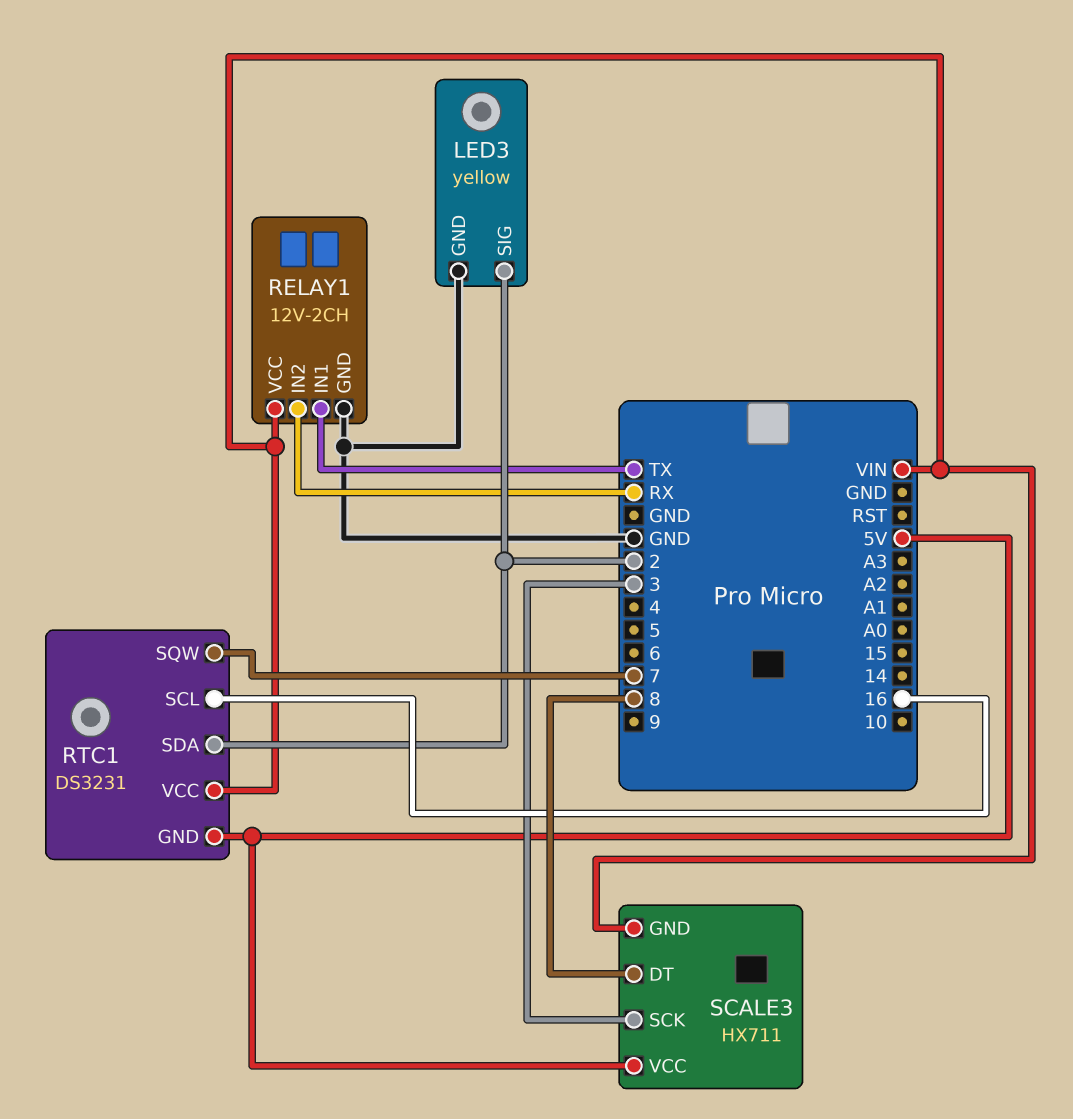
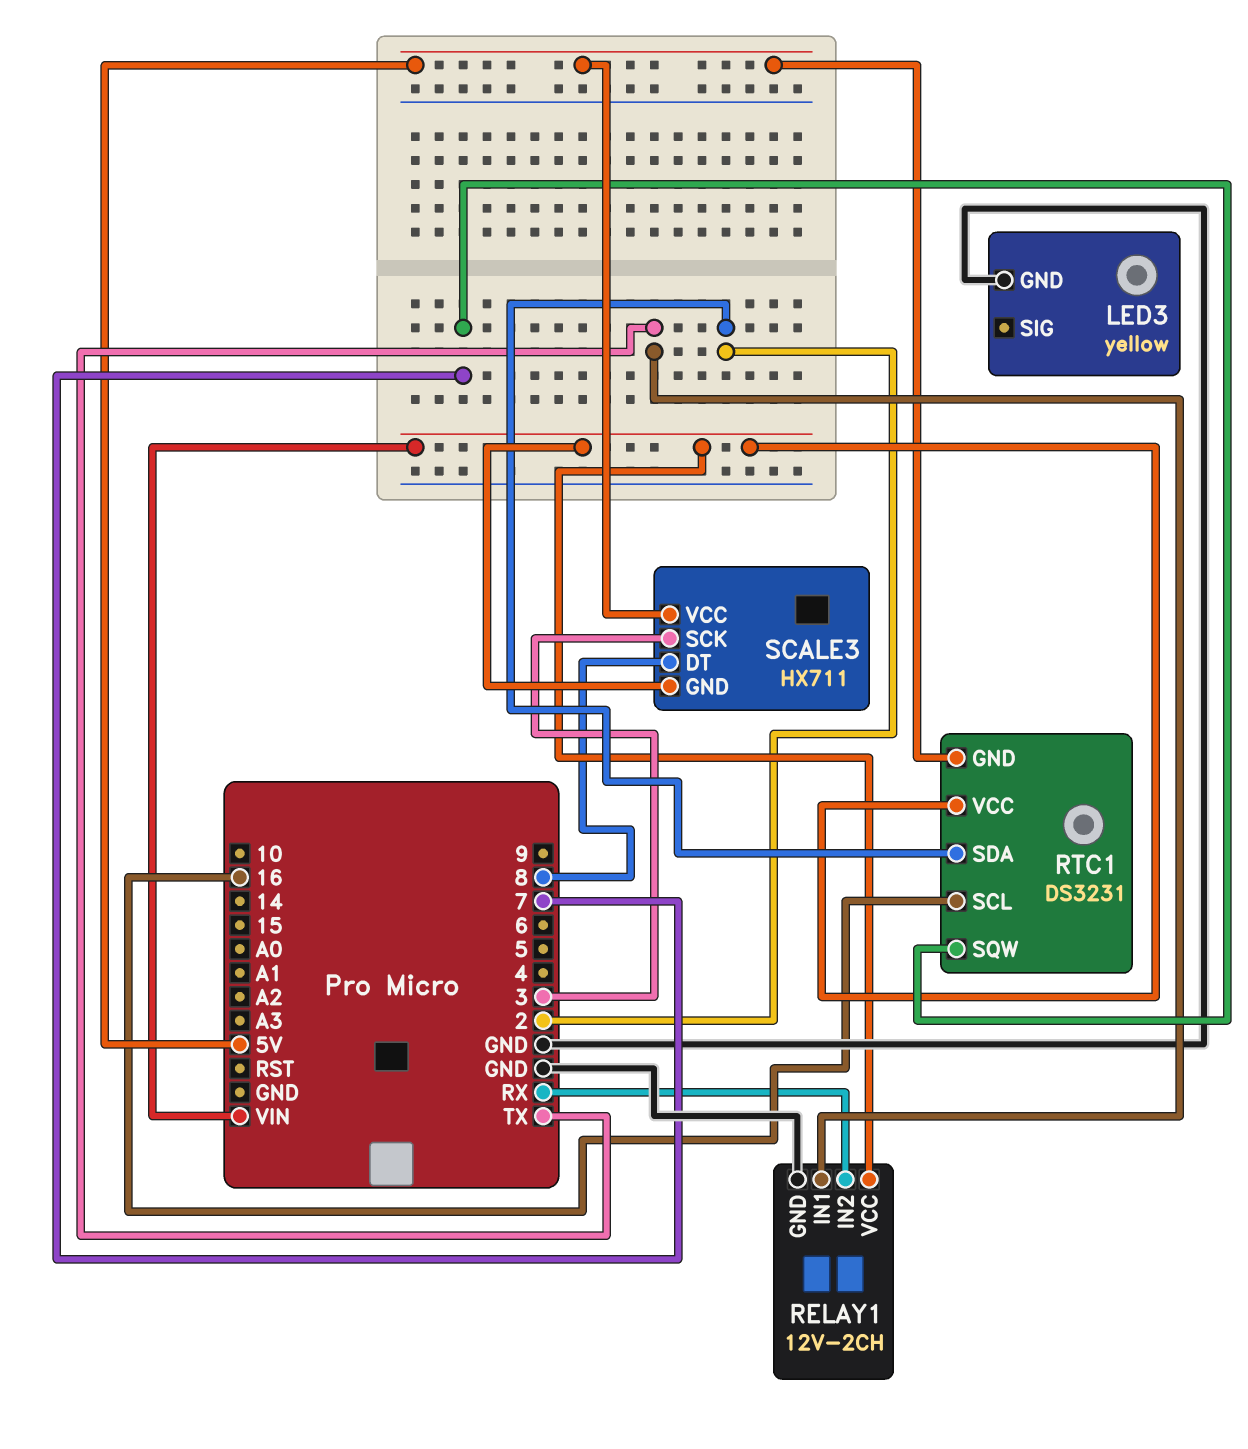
LED3 pin SIG: 2 -> none

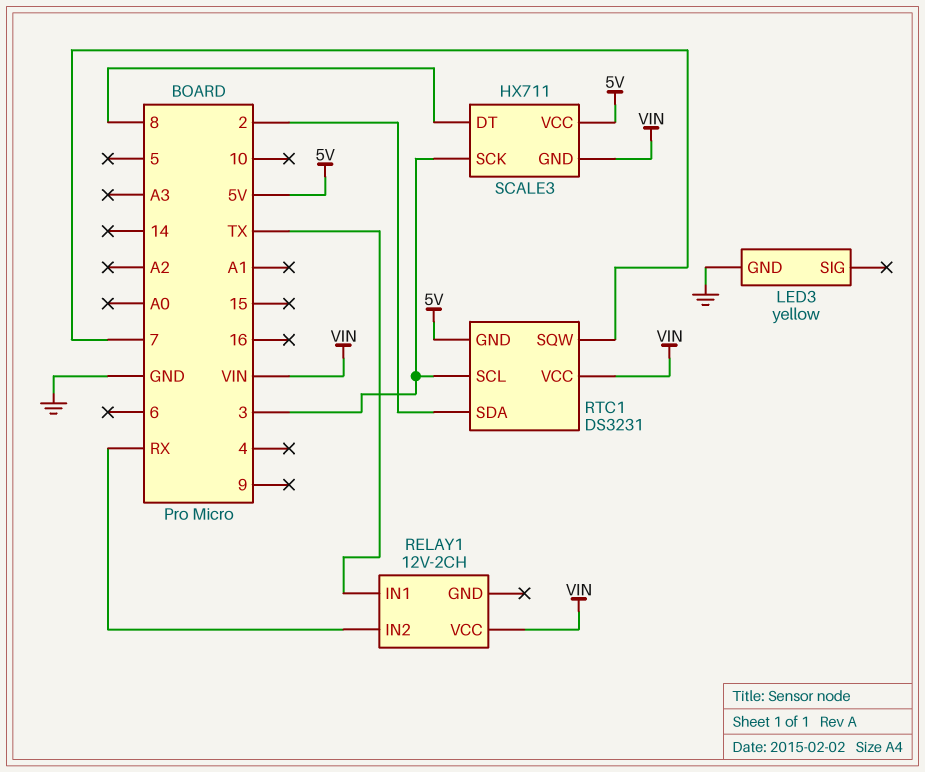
RELAY1 pin GND: GND -> none
RTC1 pin SCL: 16 -> 3

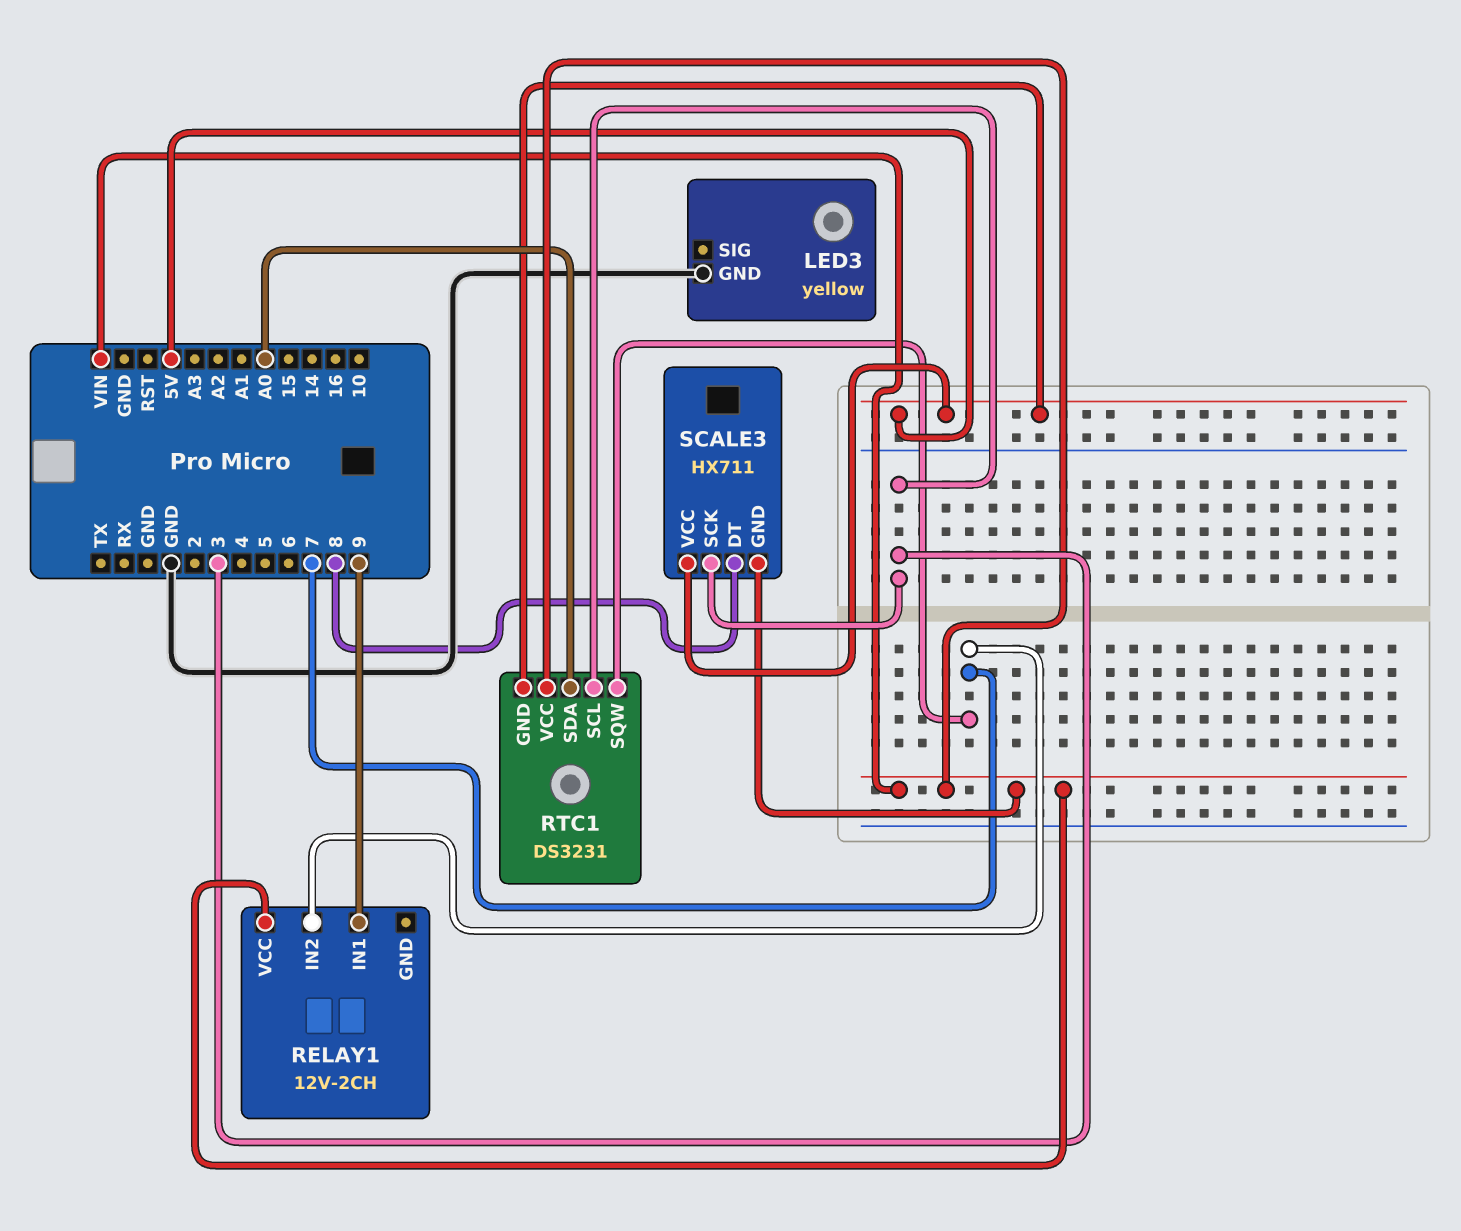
RELAY1 pin IN1: TX -> 9
RELAY1 pin IN2: RX -> 7
RTC1 pin SDA: 2 -> A0

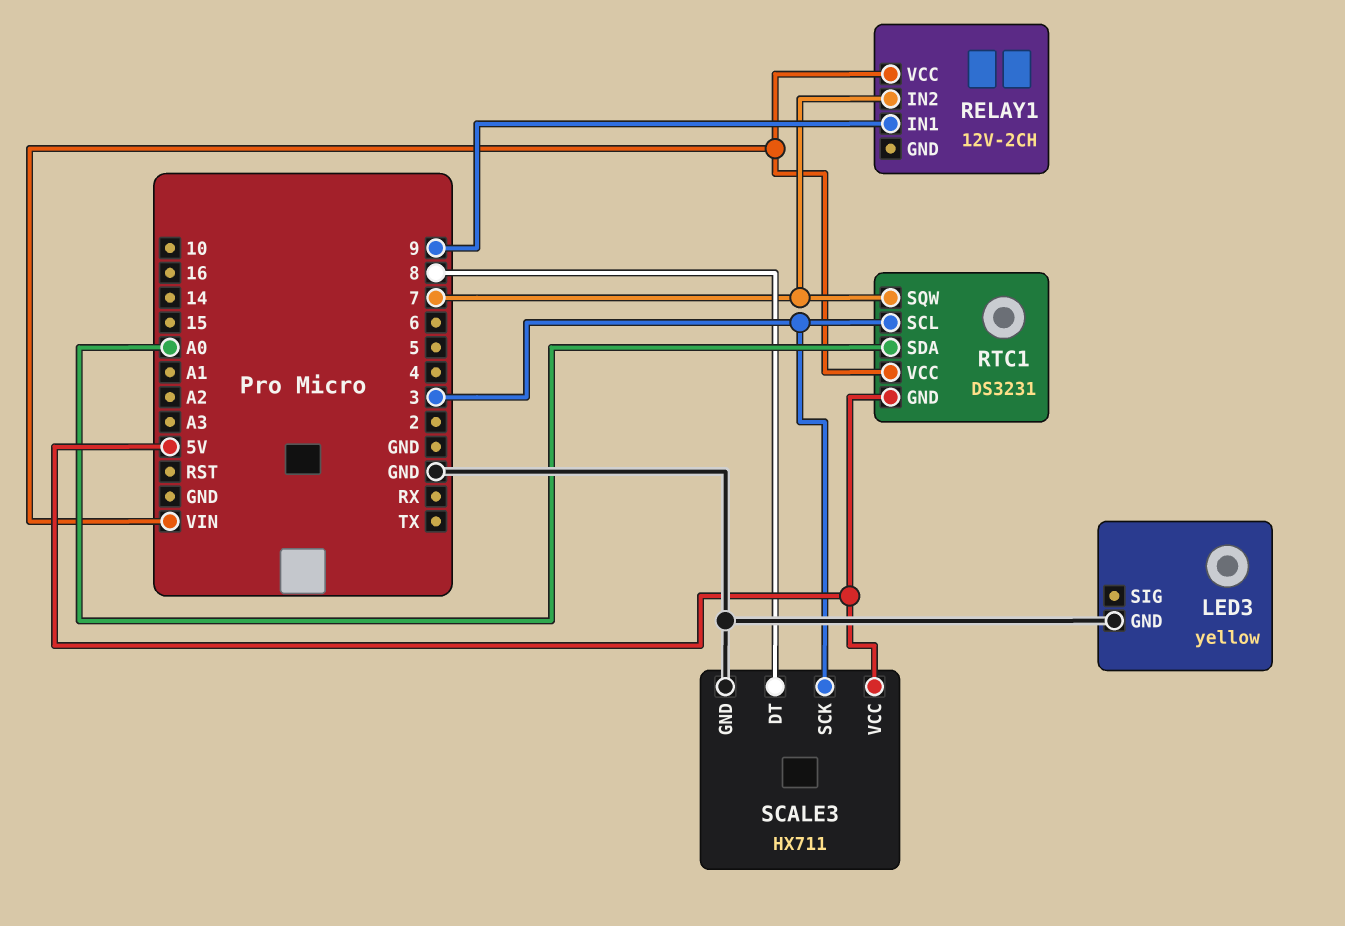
SCALE3 pin GND: VIN -> GND

